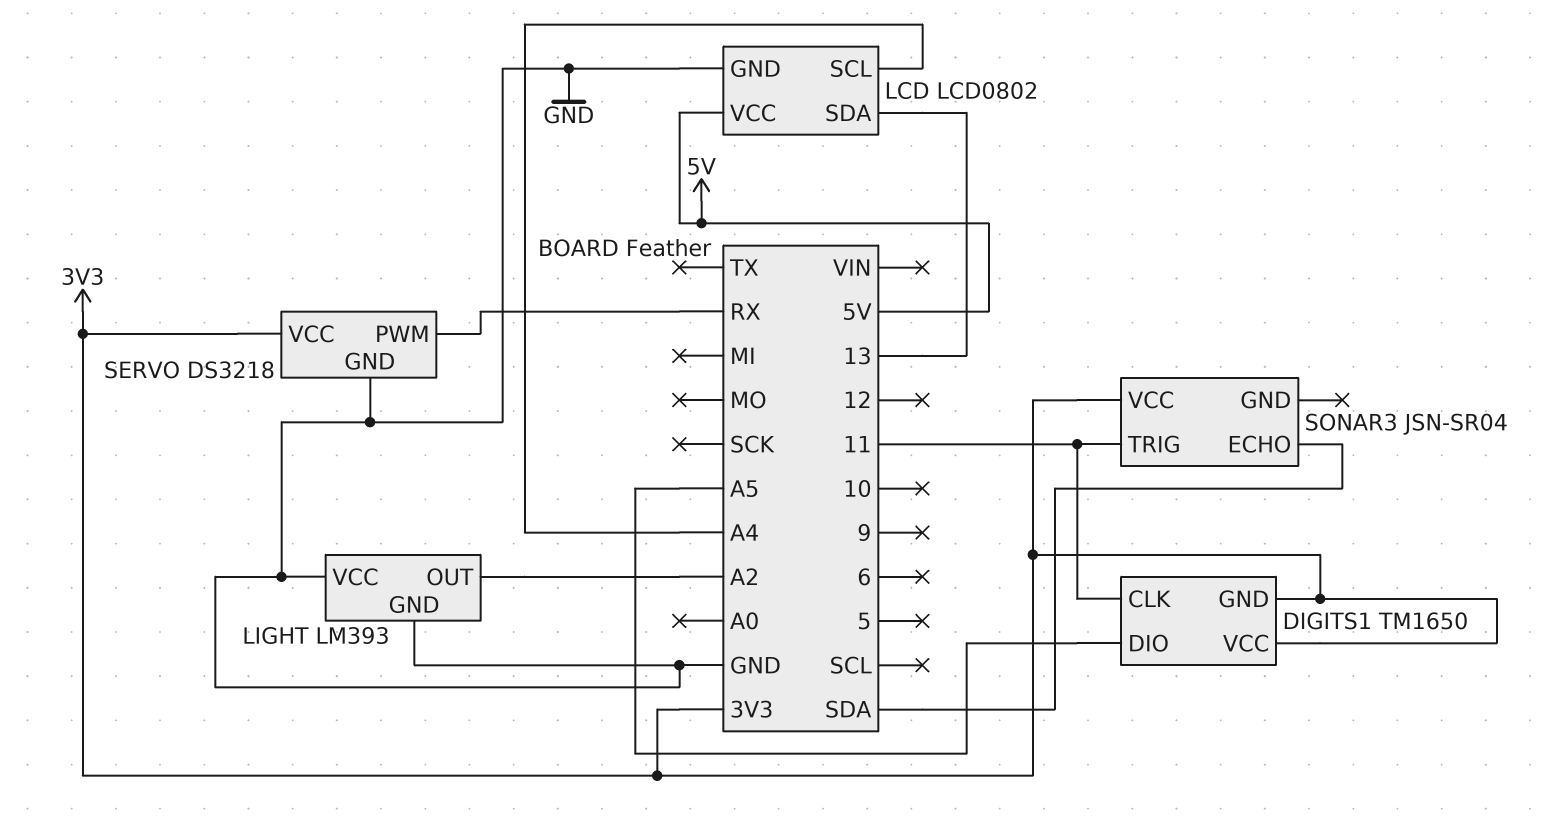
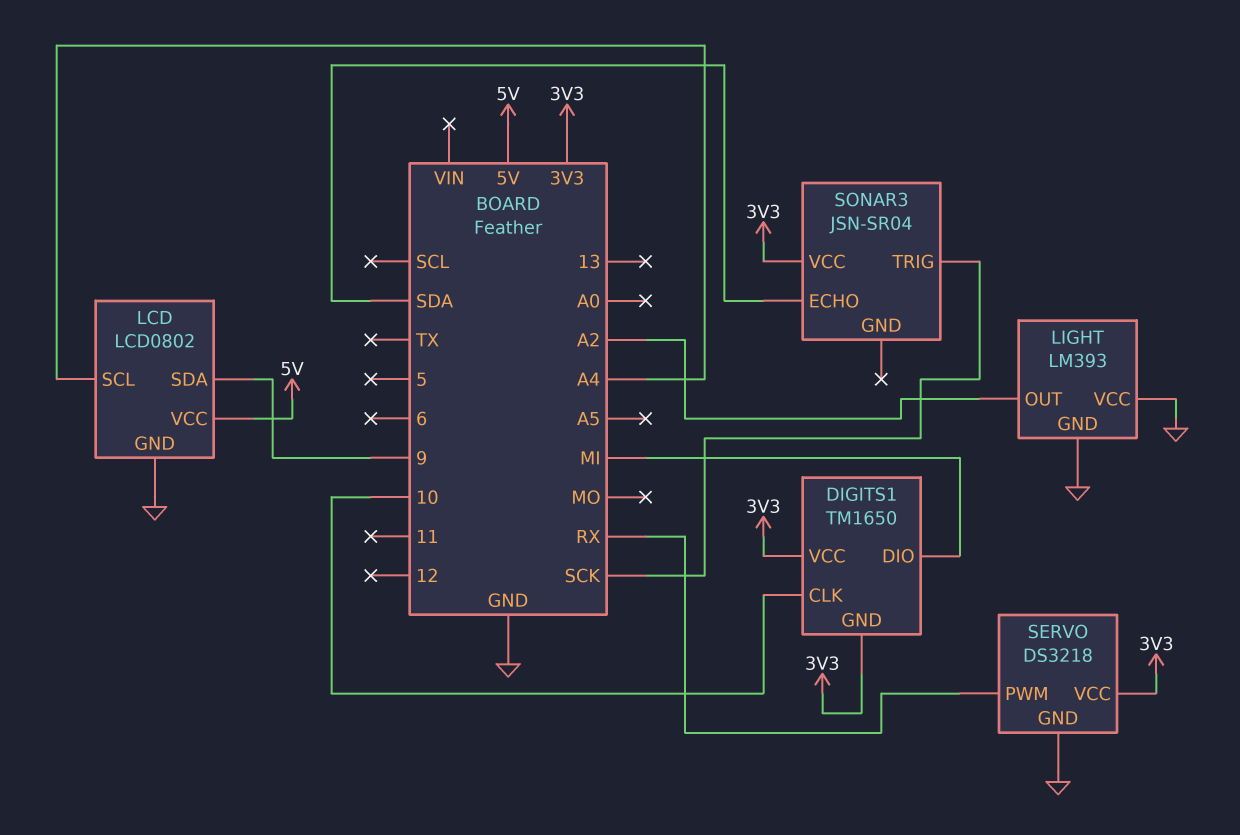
DIGITS1 pin CLK: 11 -> 10
DIGITS1 pin DIO: A5 -> MI
LCD pin SDA: 13 -> 9
SONAR3 pin TRIG: 11 -> SCK

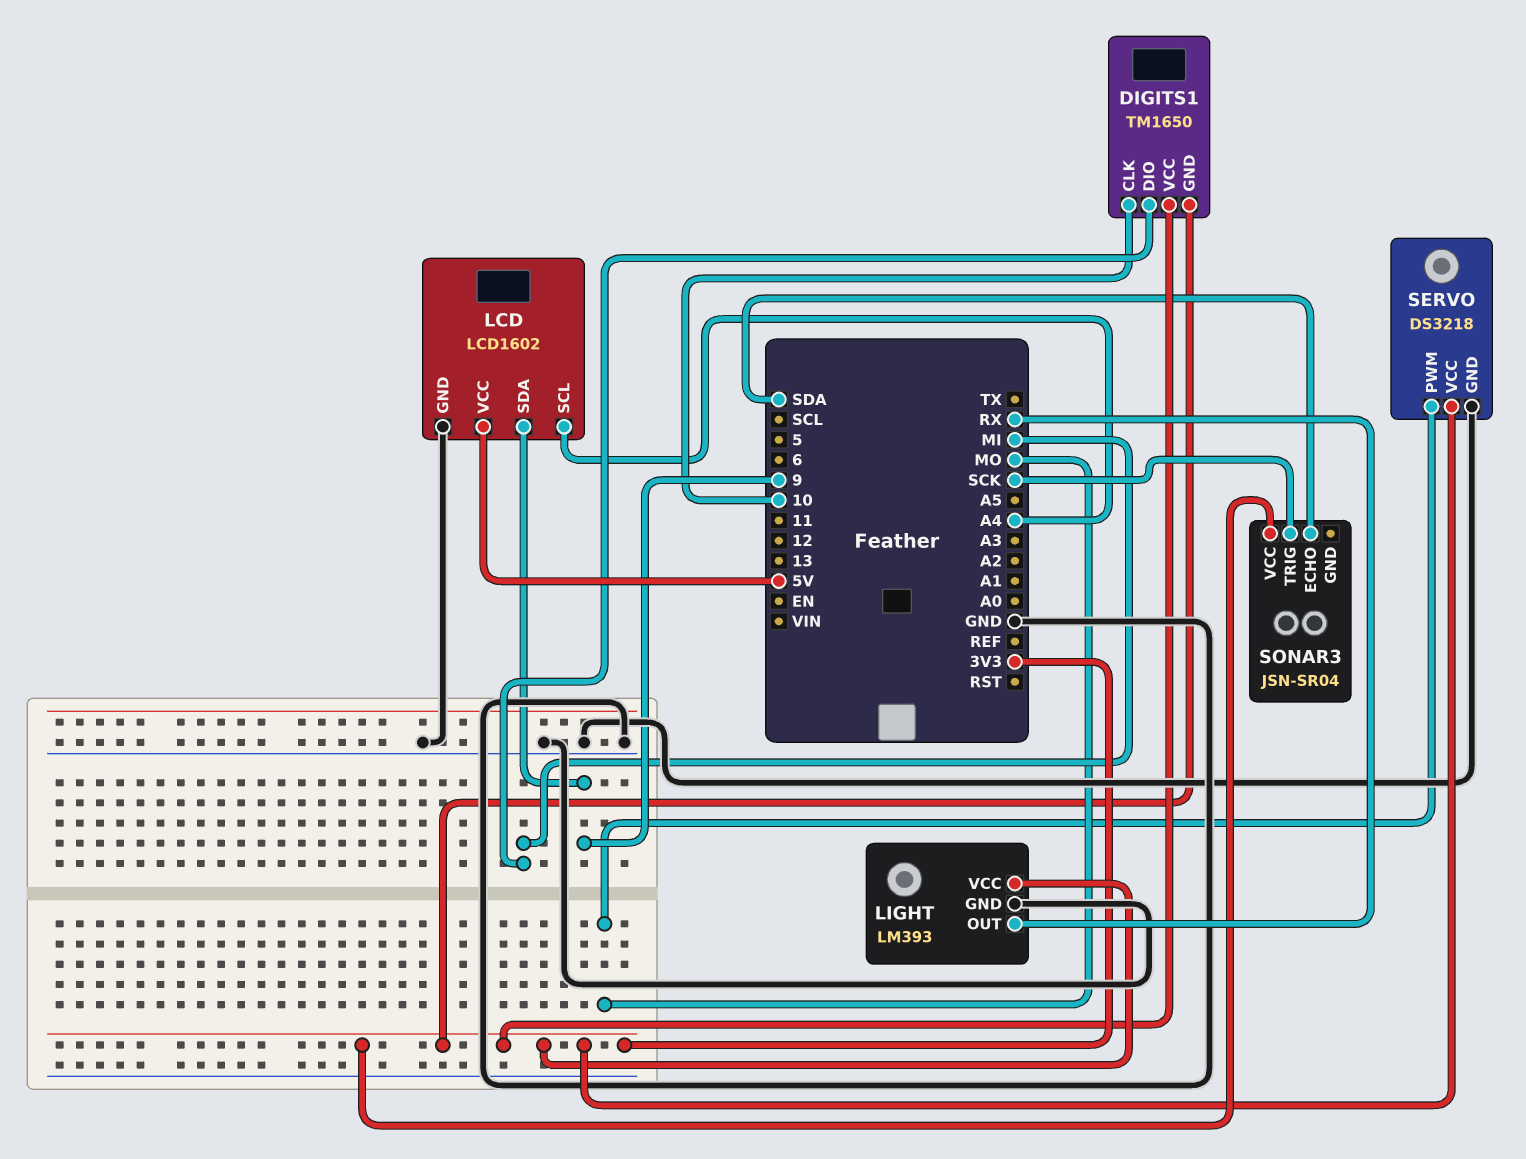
LCD: LCD0802 -> LCD1602
LIGHT pin OUT: A2 -> RX
LIGHT pin VCC: GND -> 3V3
SERVO pin PWM: RX -> MO

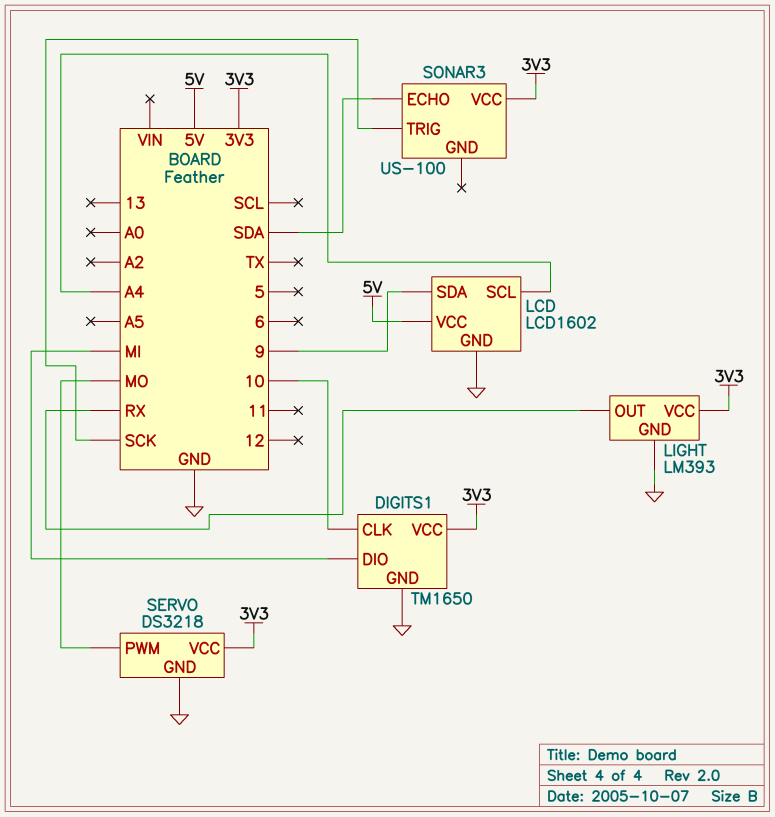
DIGITS1 pin GND: 3V3 -> GND
SONAR3: JSN-SR04 -> US-100

